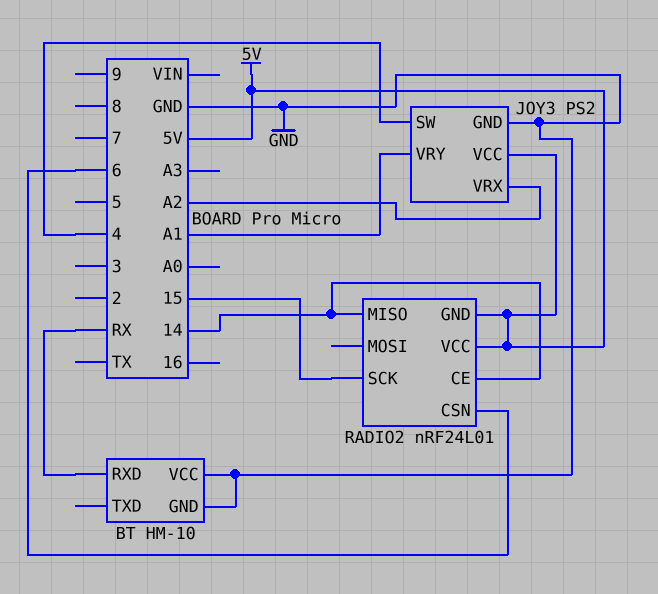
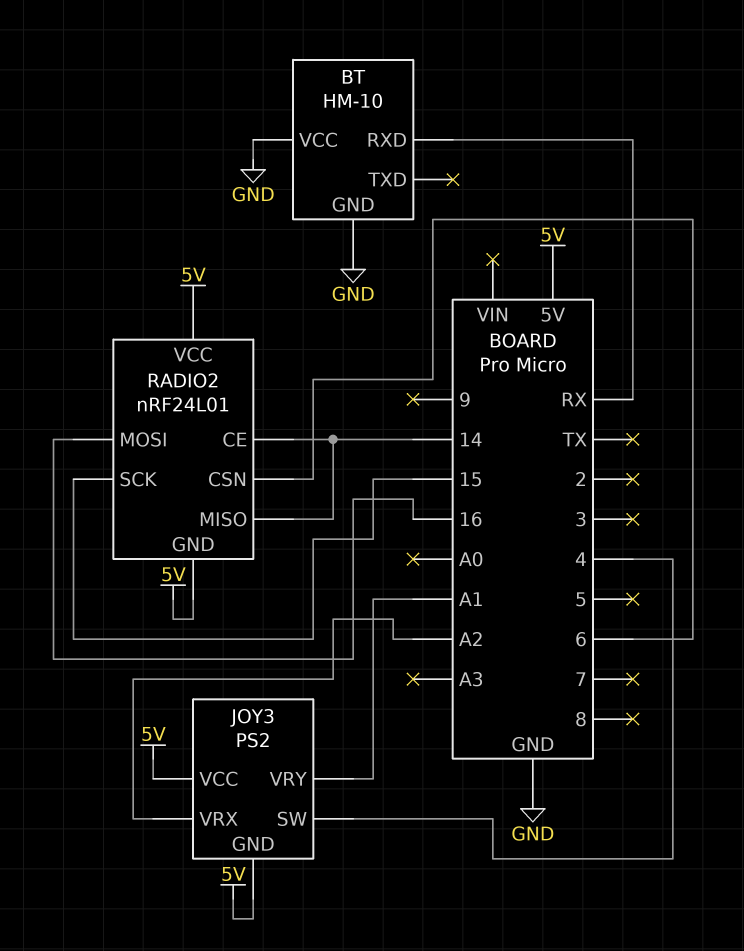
JOY3 pin GND: GND -> 5V
RADIO2 pin MOSI: none -> 16

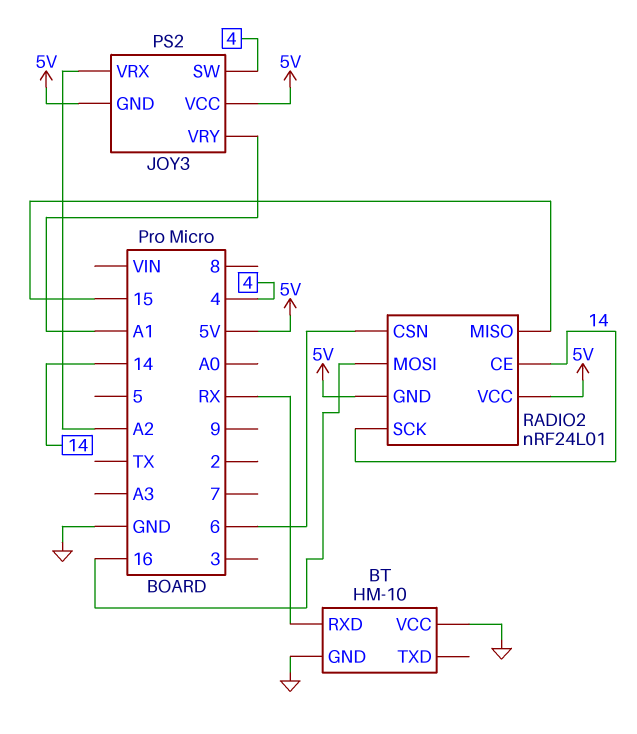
RADIO2 pin MISO: 14 -> 15
RADIO2 pin SCK: 15 -> 14

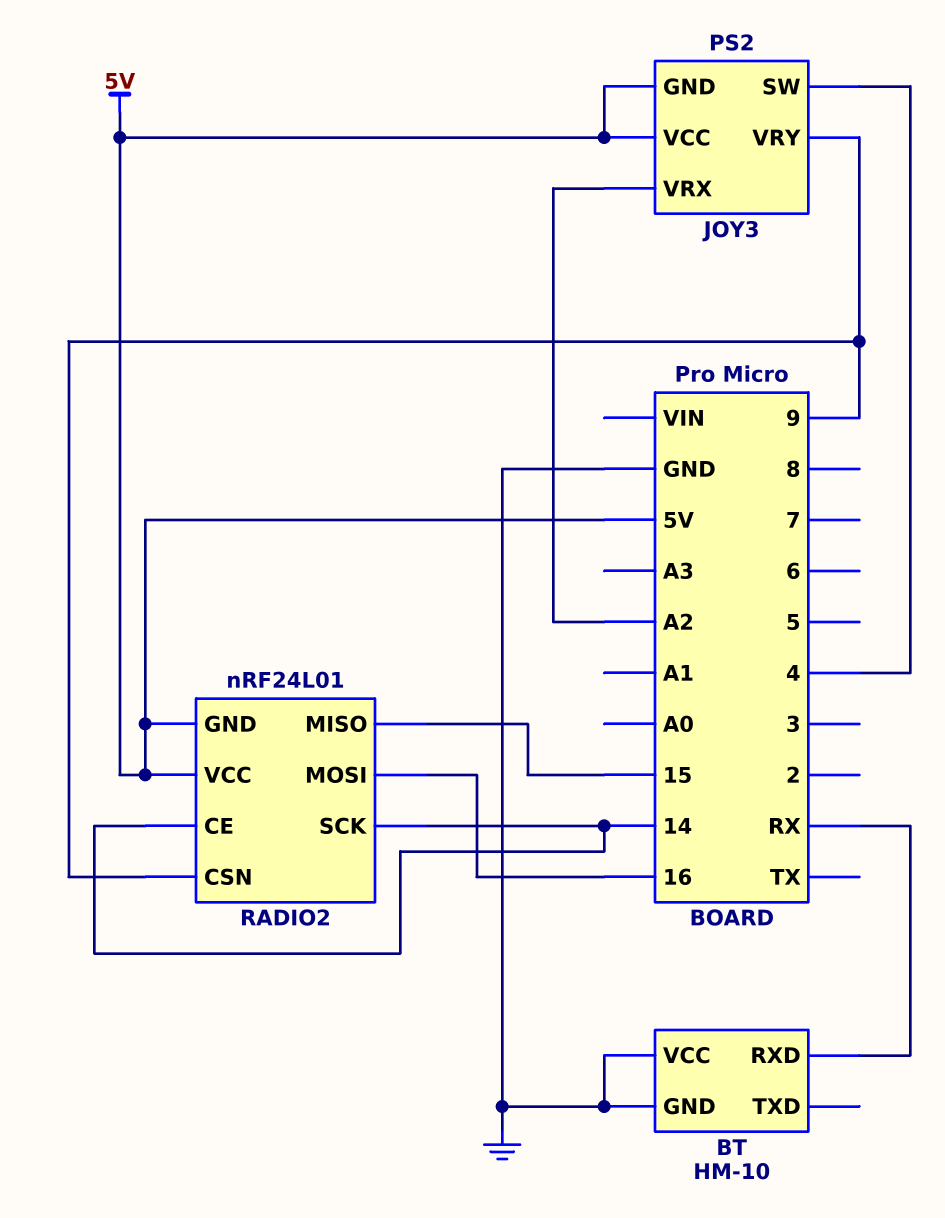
JOY3 pin VRY: A1 -> 9
RADIO2 pin CSN: 6 -> 9

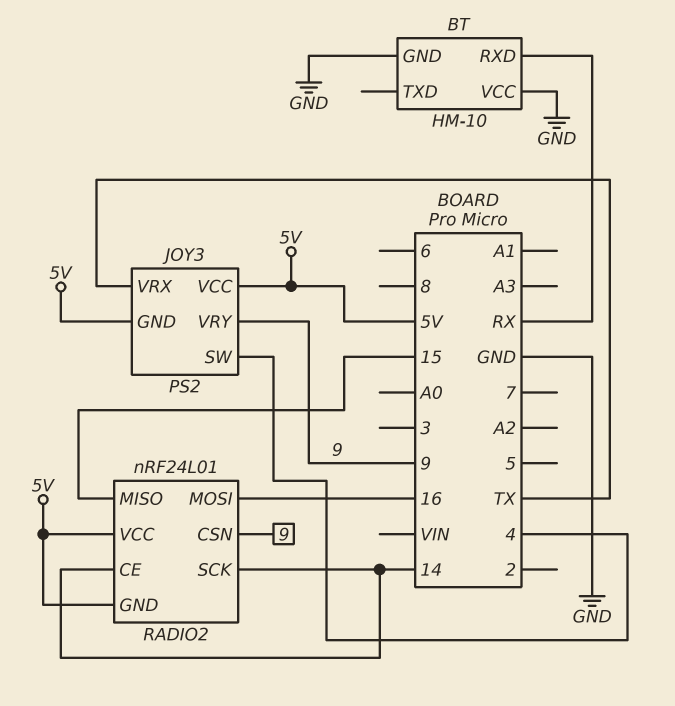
JOY3 pin VRX: A2 -> TX

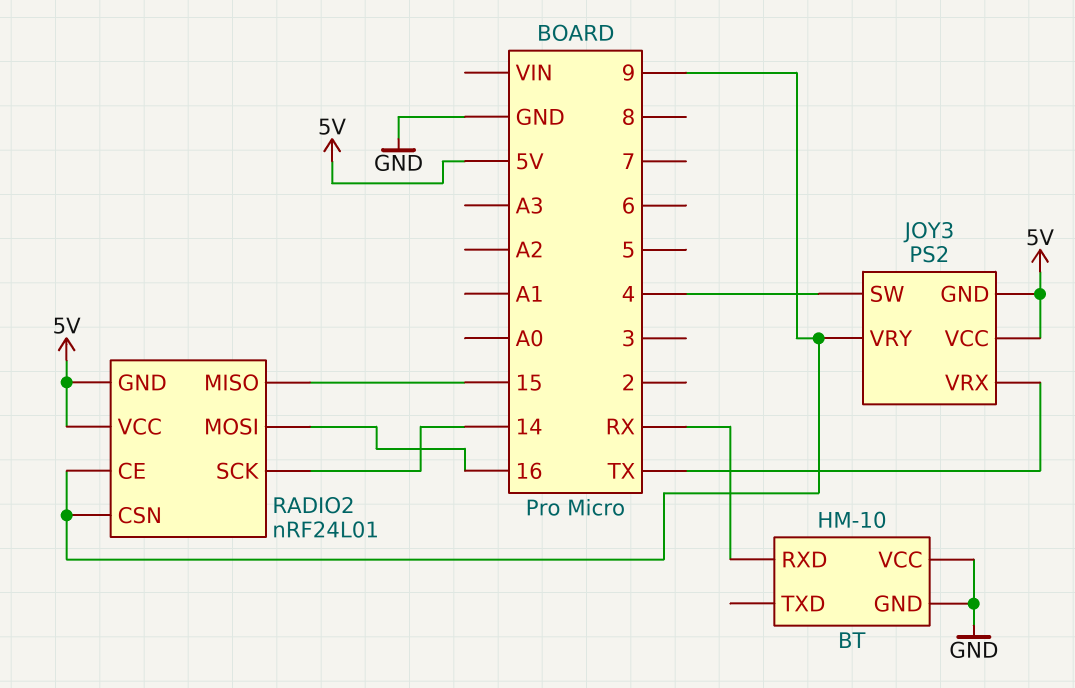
RADIO2 pin CE: 14 -> 9

